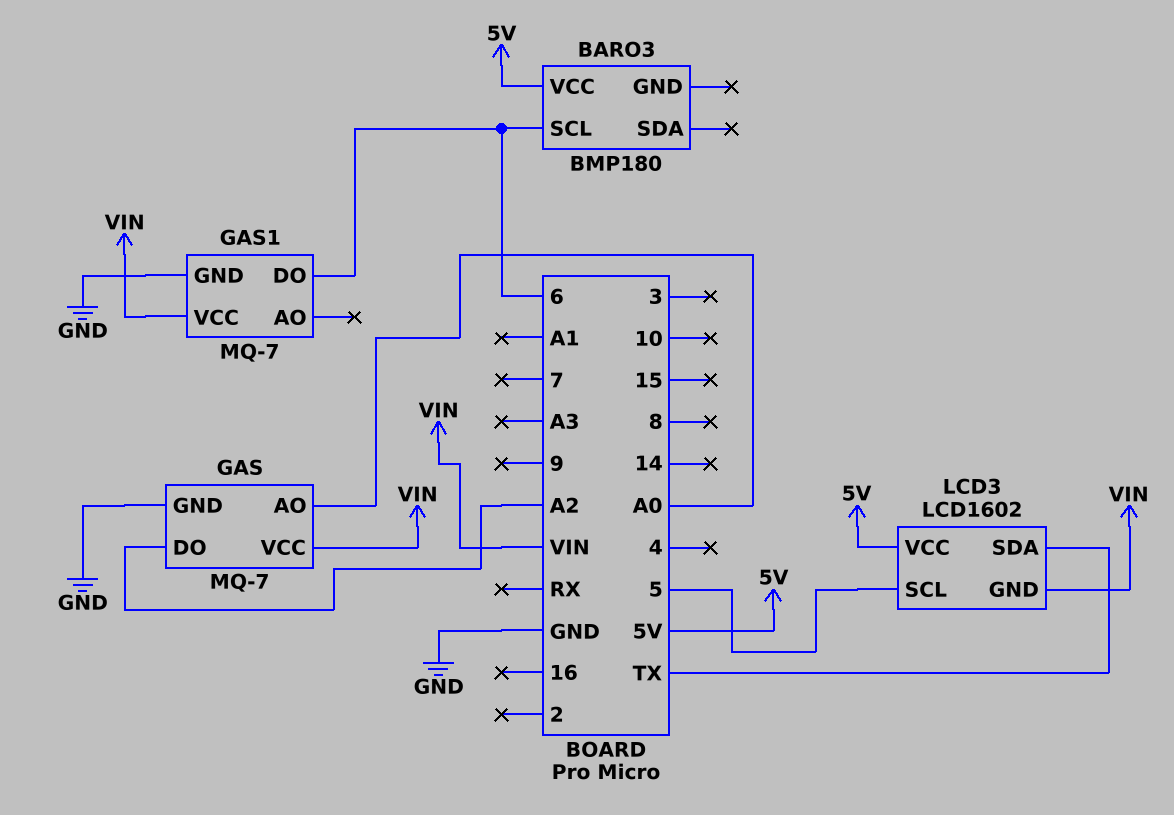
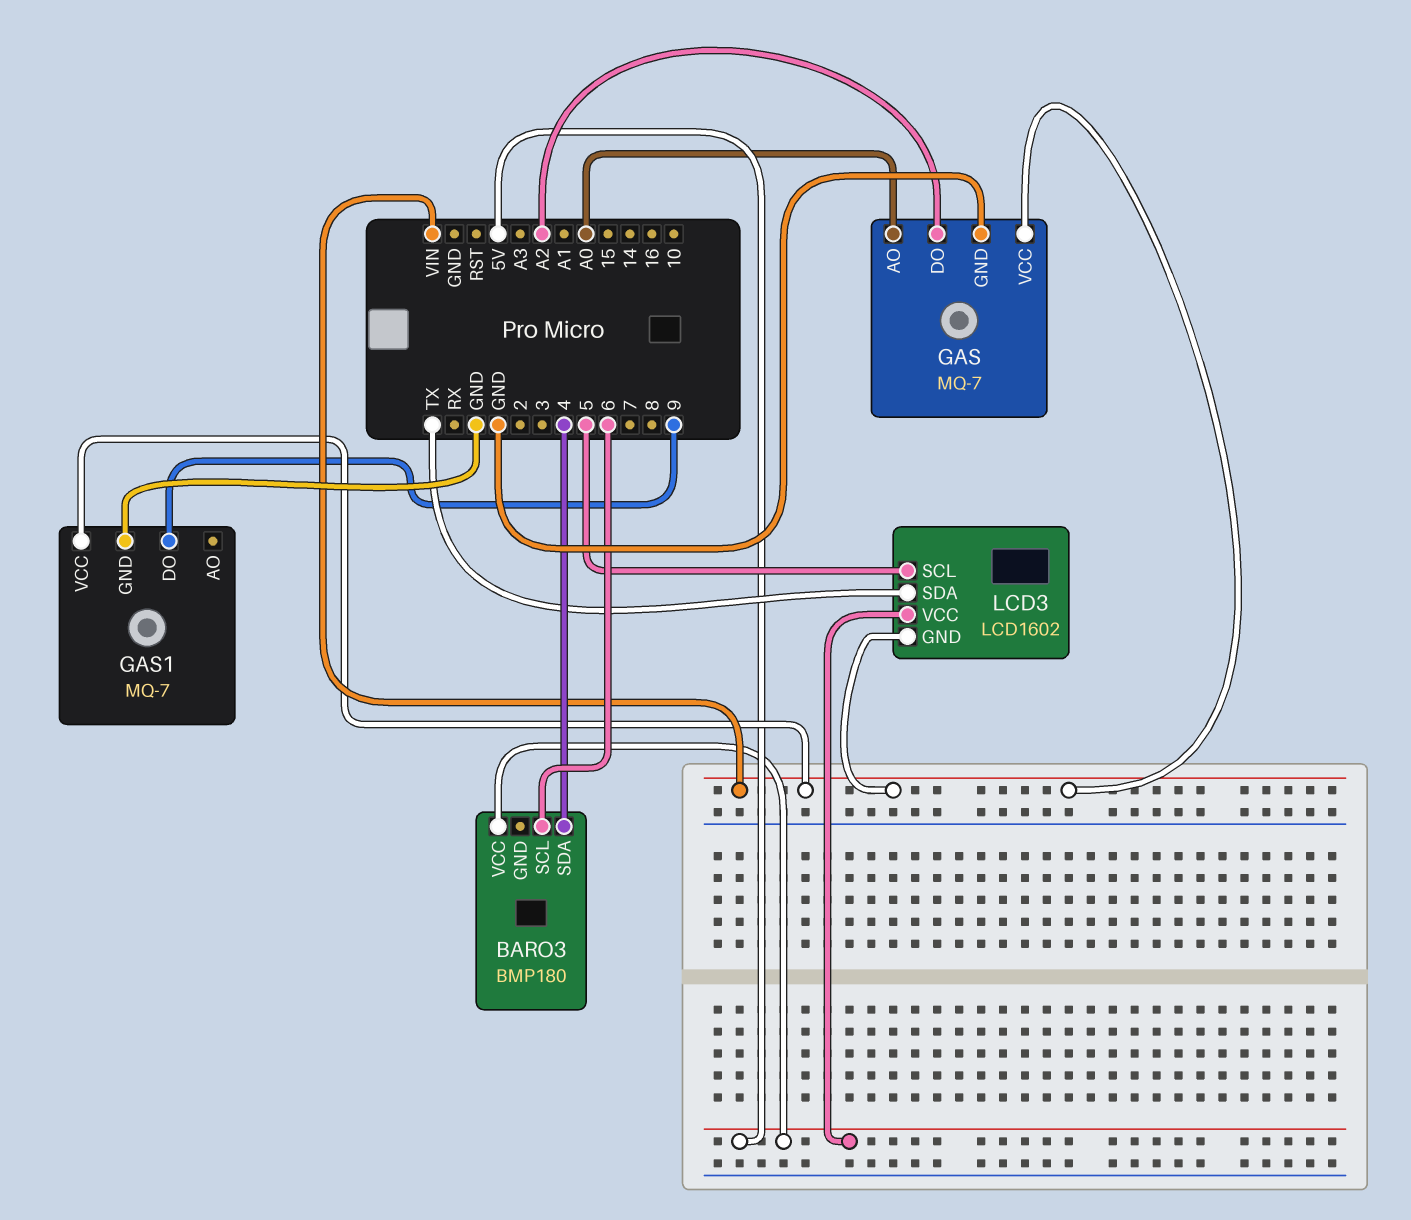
BARO3 pin SDA: none -> 4
GAS1 pin DO: 6 -> 9

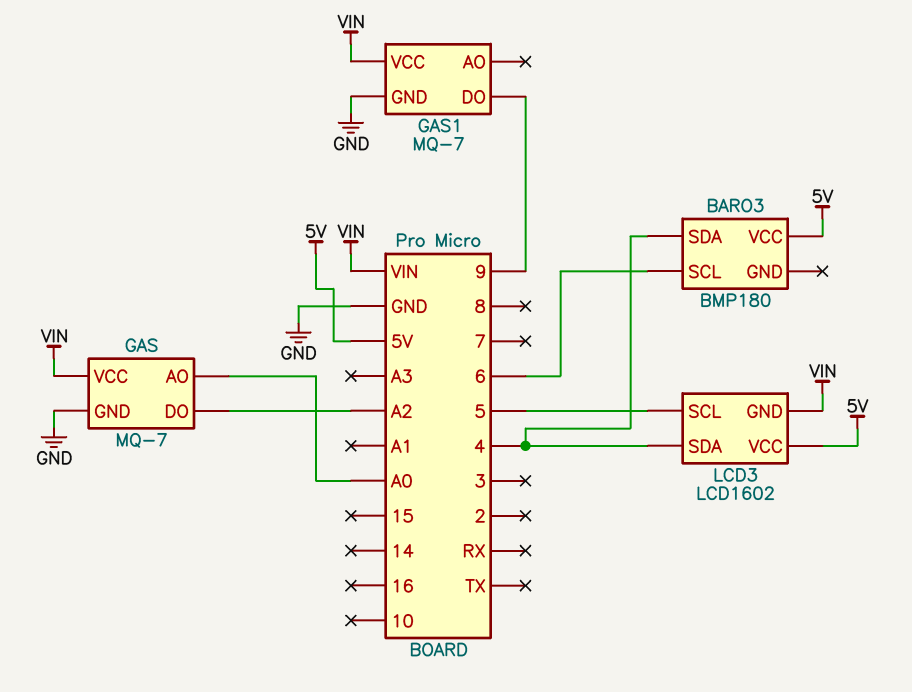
LCD3 pin SDA: TX -> 4

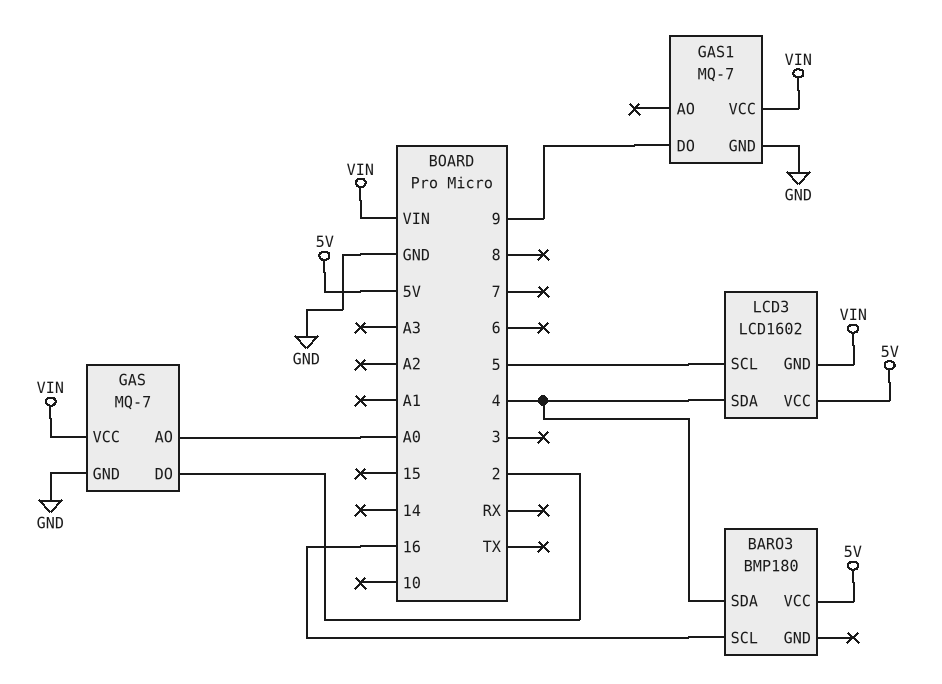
BARO3 pin SCL: 6 -> 16
GAS pin DO: A2 -> 2

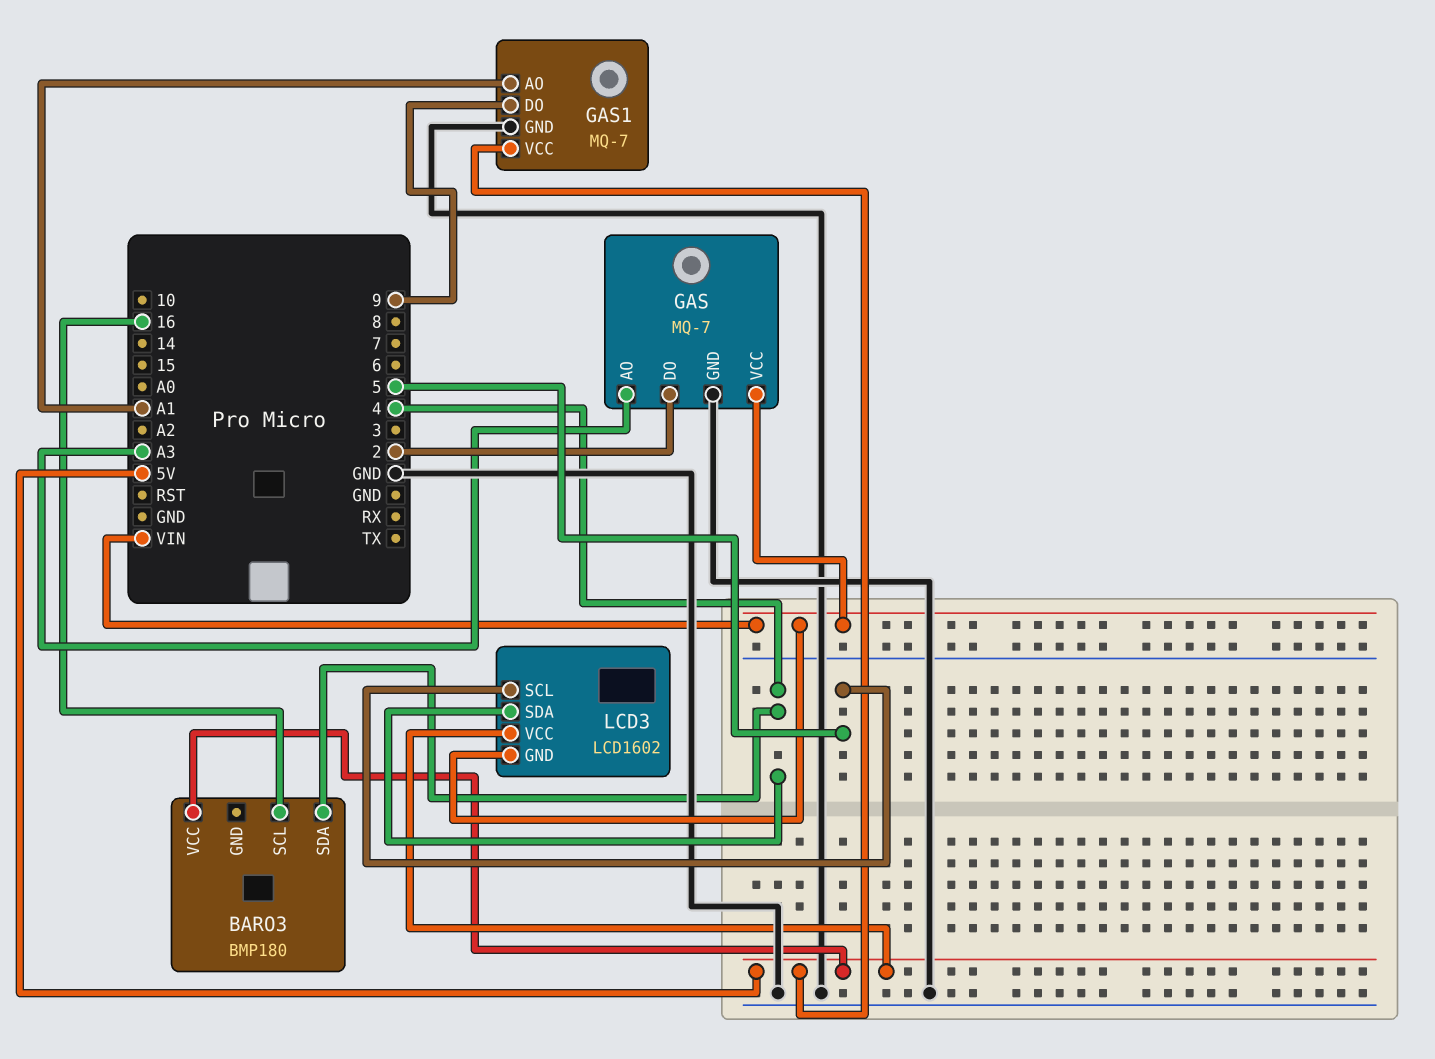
GAS pin AO: A0 -> A3
GAS1 pin AO: none -> A1
GAS1 pin VCC: VIN -> 5V

